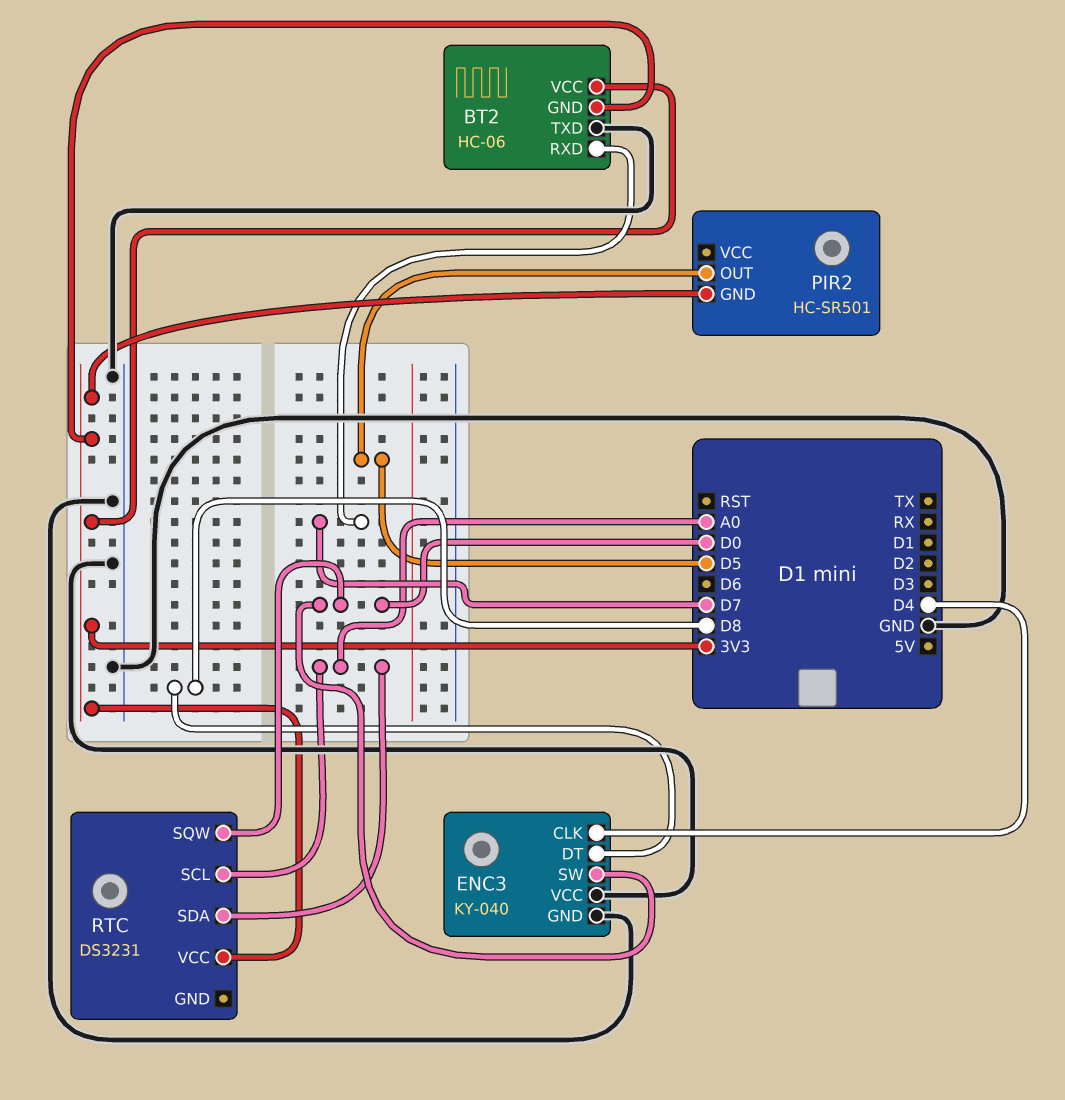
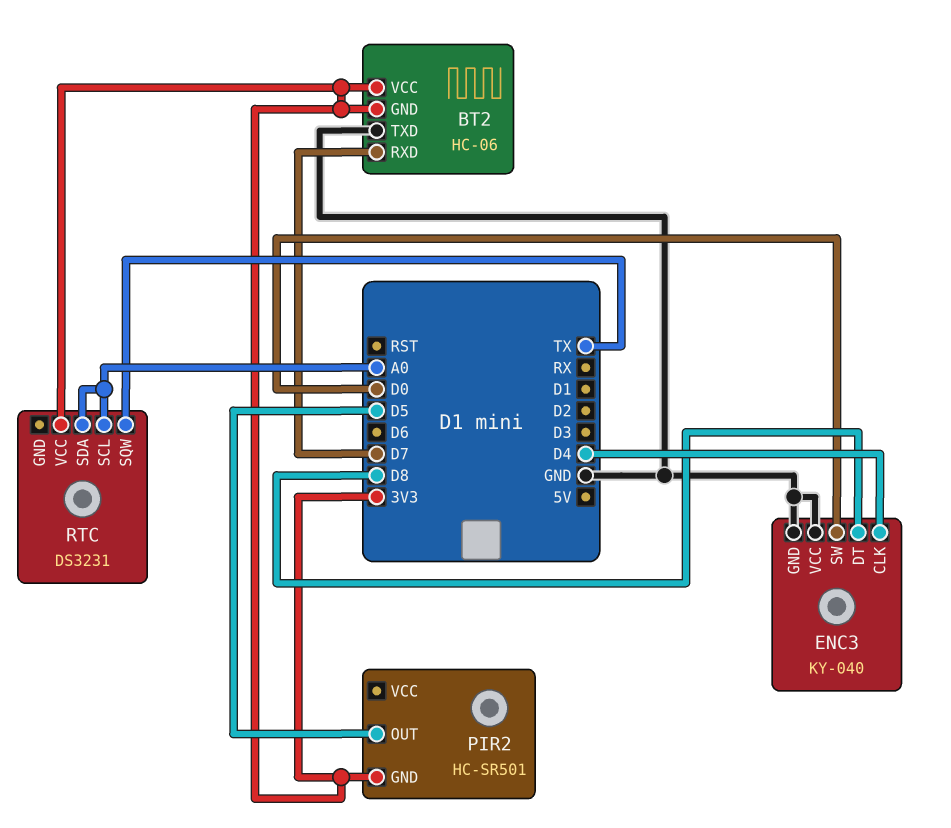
RTC pin SQW: D0 -> TX

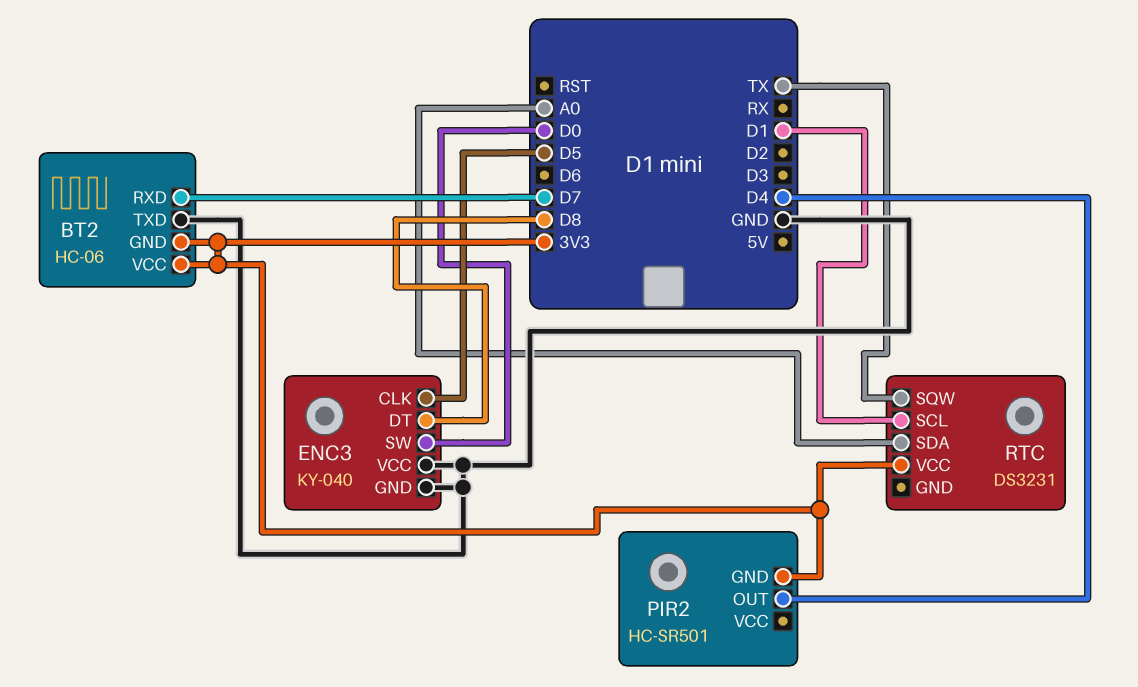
ENC3 pin CLK: D4 -> D5
PIR2 pin OUT: D5 -> D4
RTC pin SCL: A0 -> D1

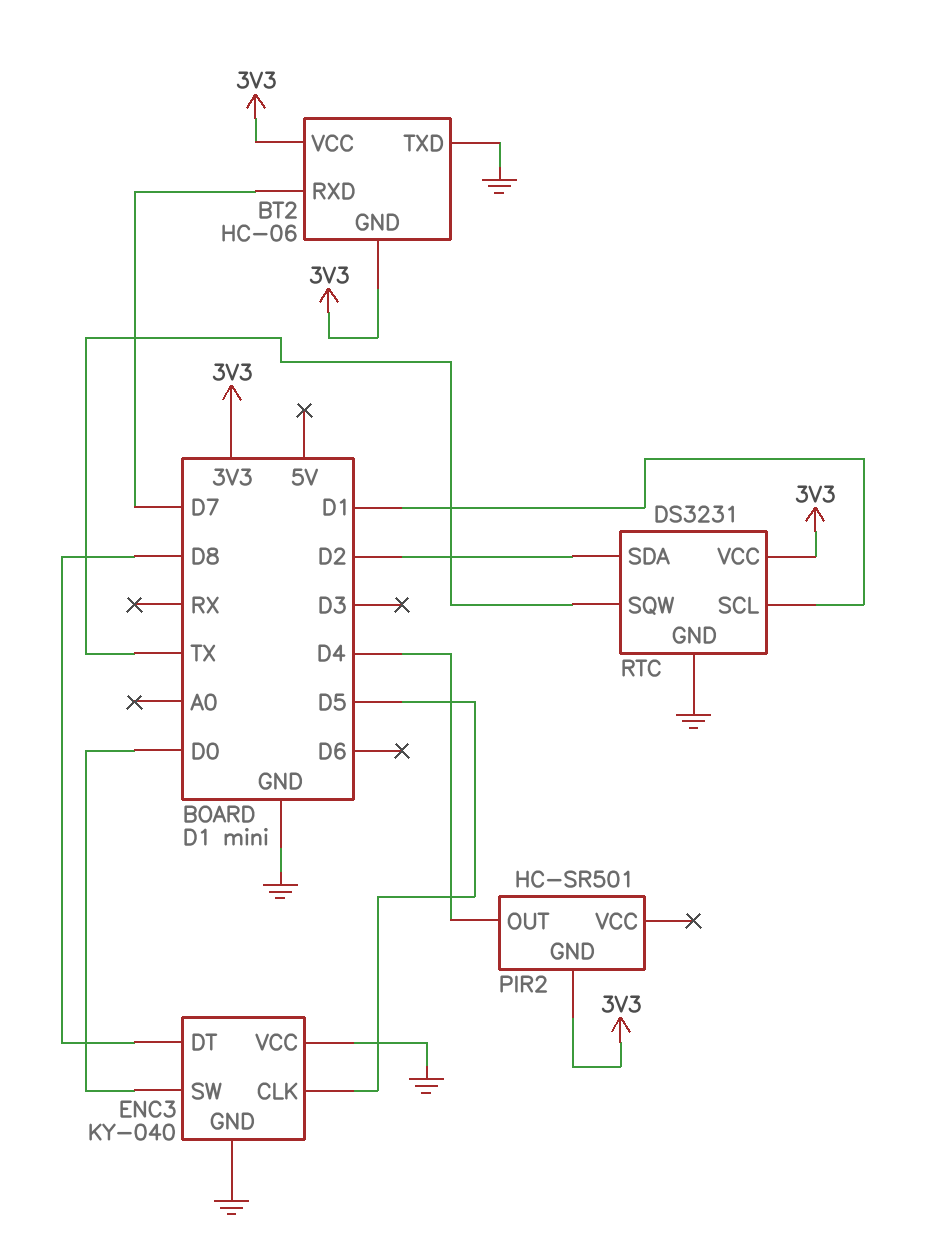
RTC pin GND: none -> GND
RTC pin SDA: A0 -> D2

